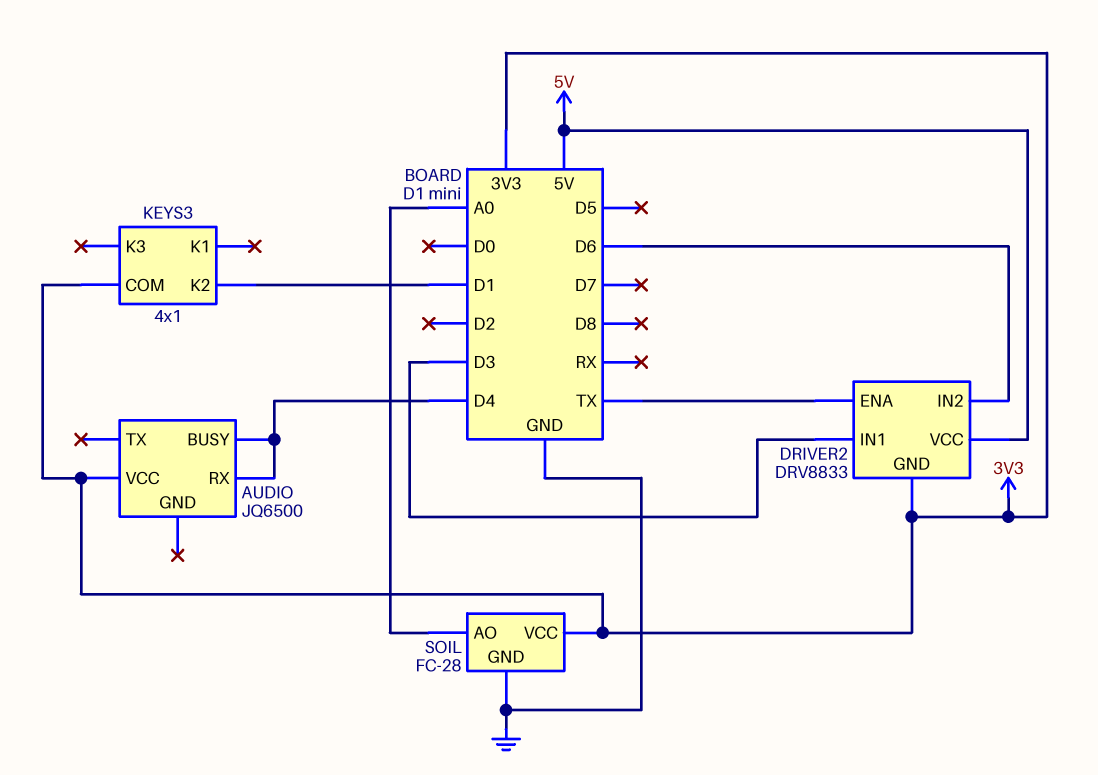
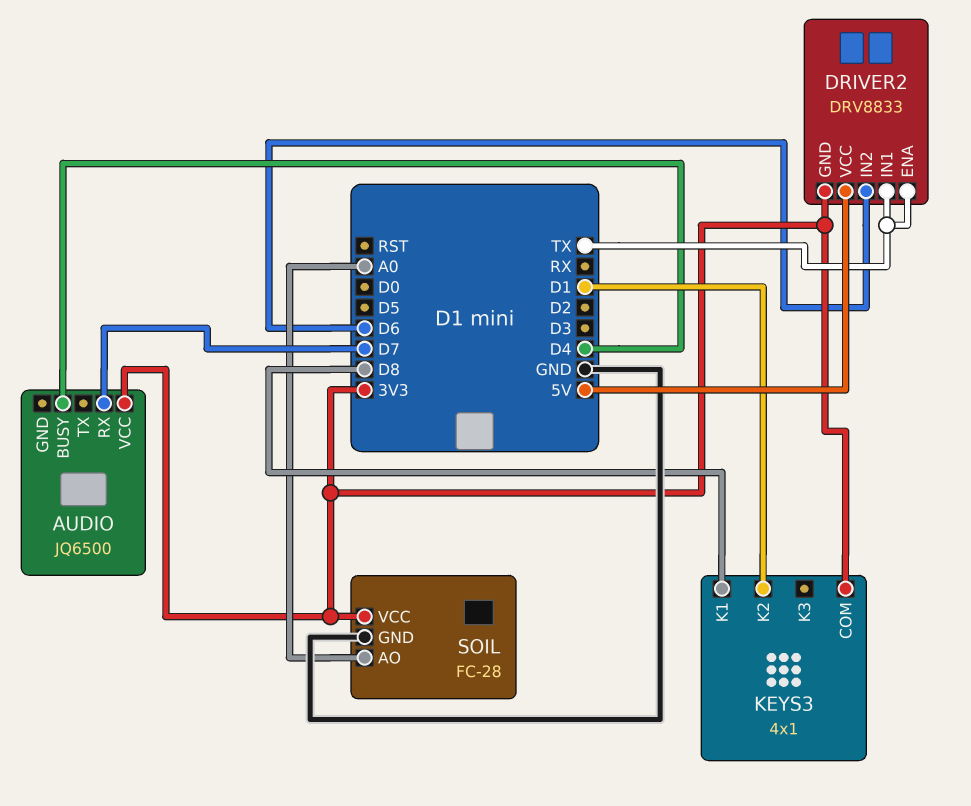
AUDIO pin RX: D4 -> D7
DRIVER2 pin IN1: D3 -> TX
KEYS3 pin K1: none -> D8

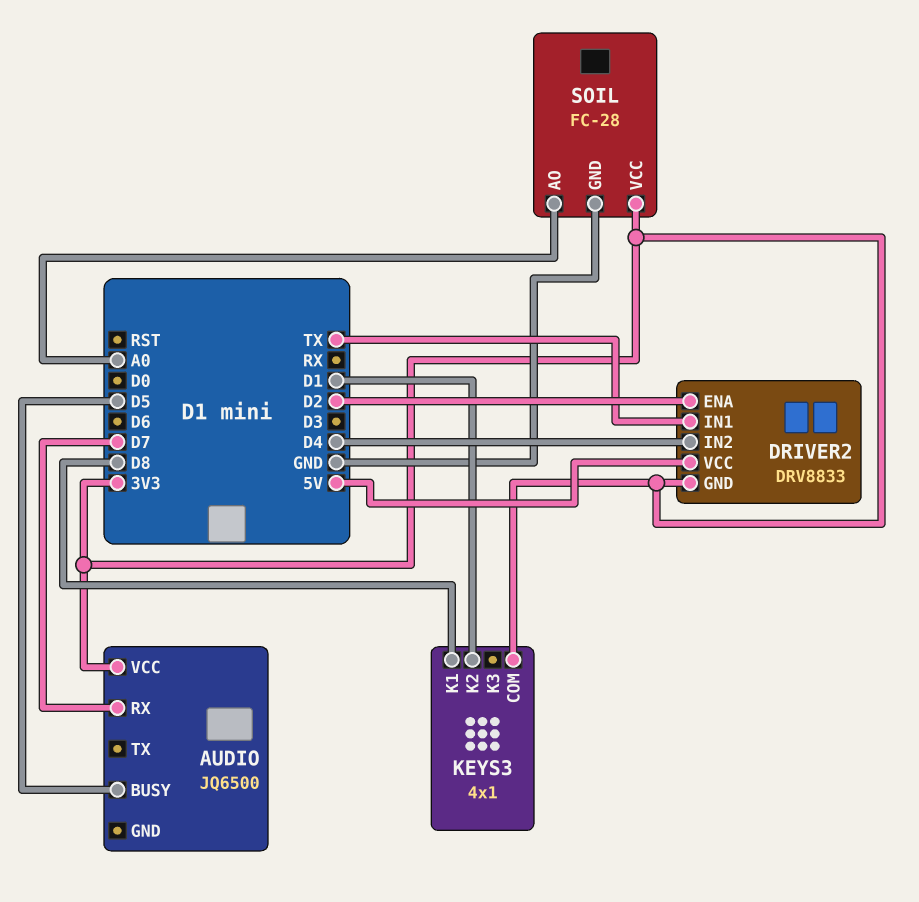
AUDIO pin BUSY: D4 -> D5
DRIVER2 pin ENA: TX -> D2
DRIVER2 pin IN2: D6 -> D4

